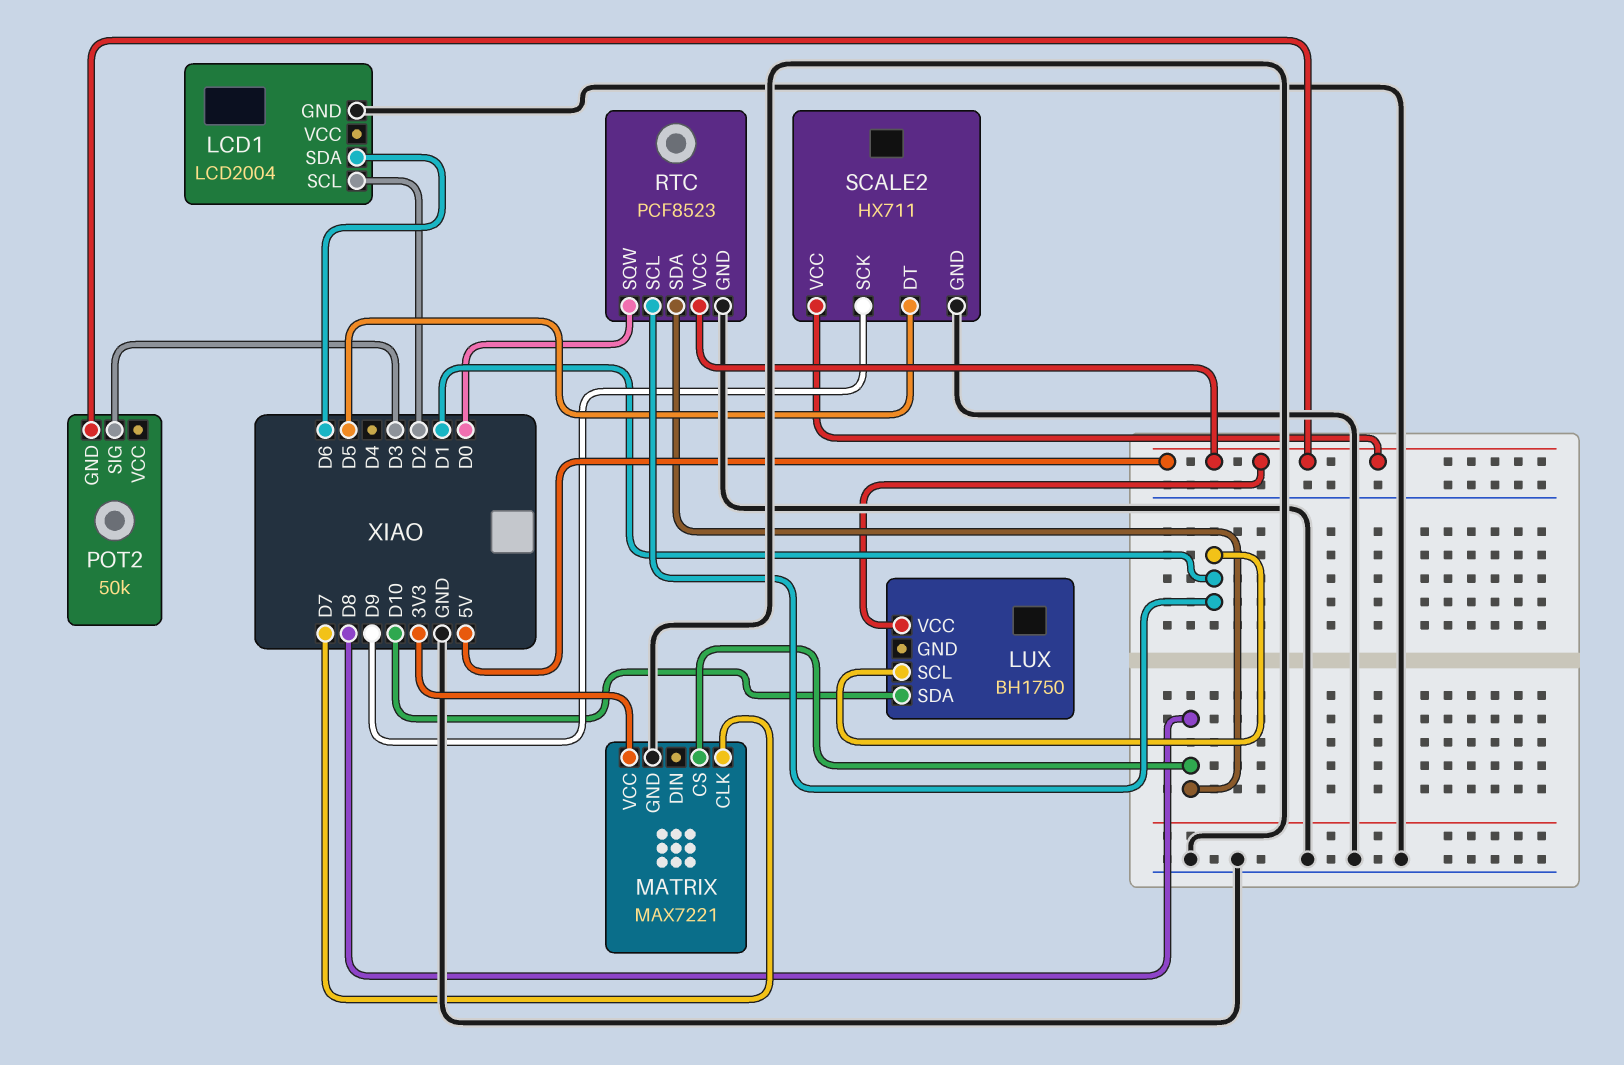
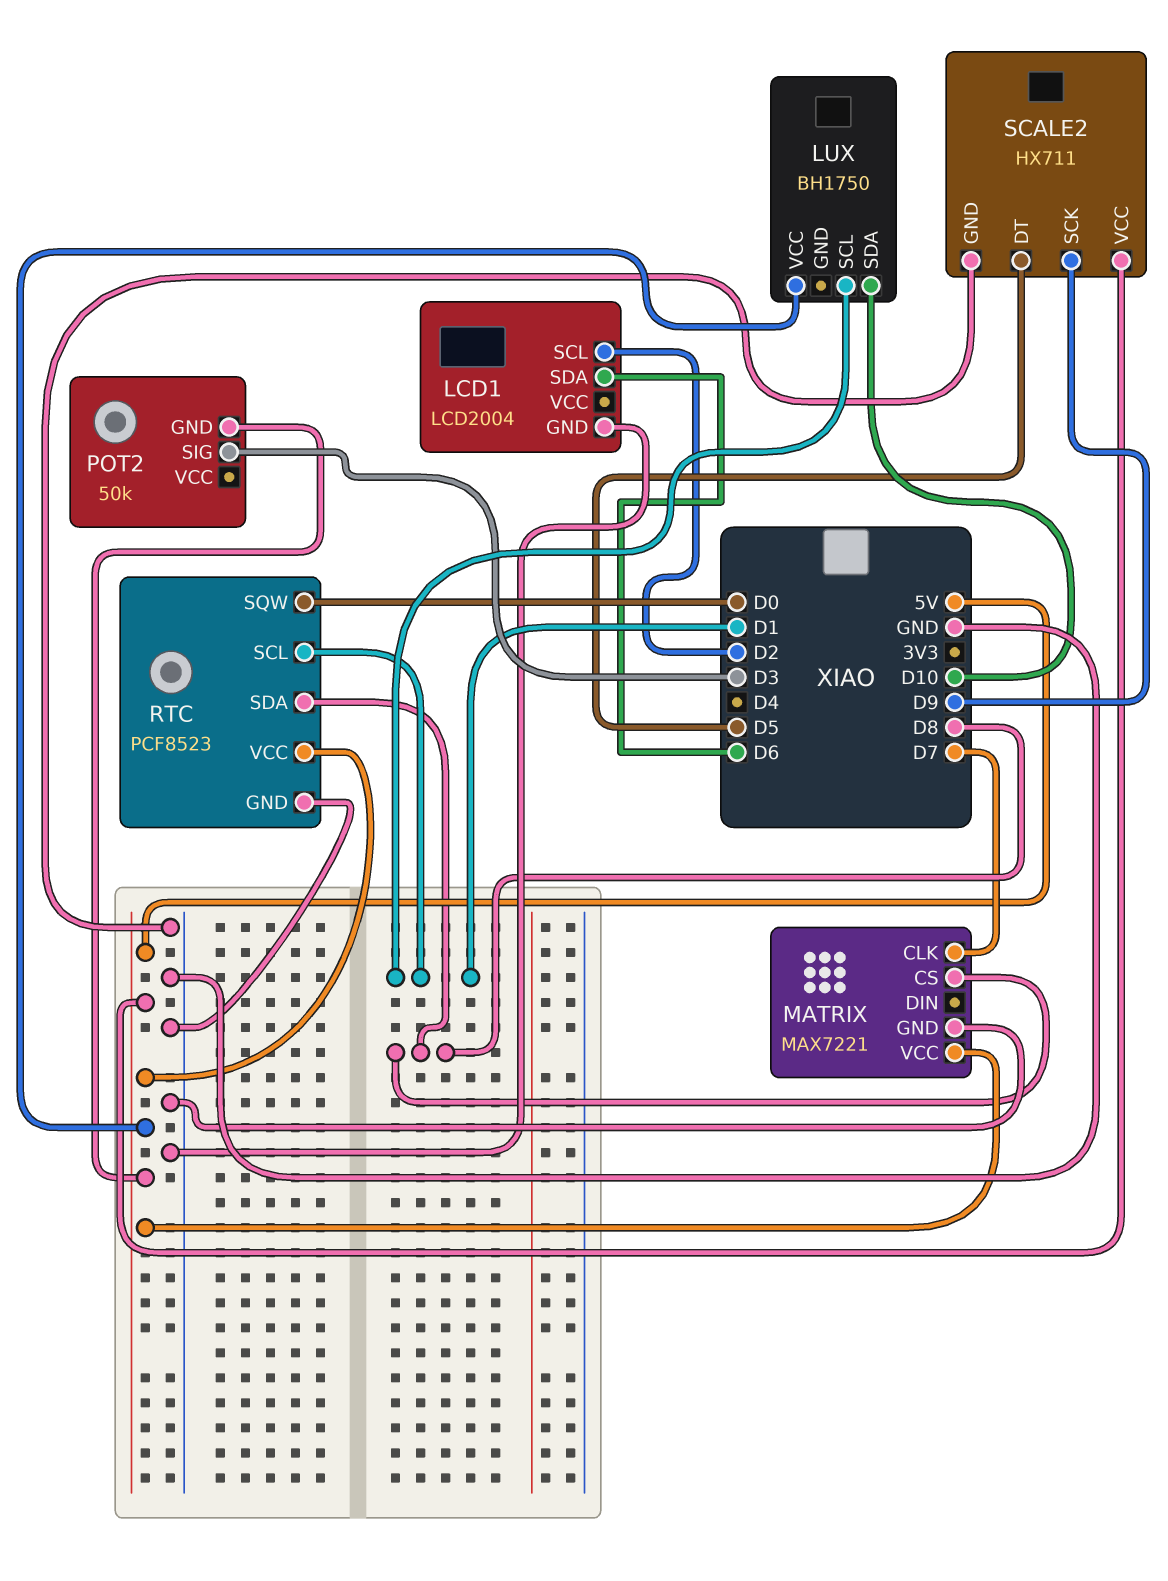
MATRIX pin VCC: 3V3 -> 5V

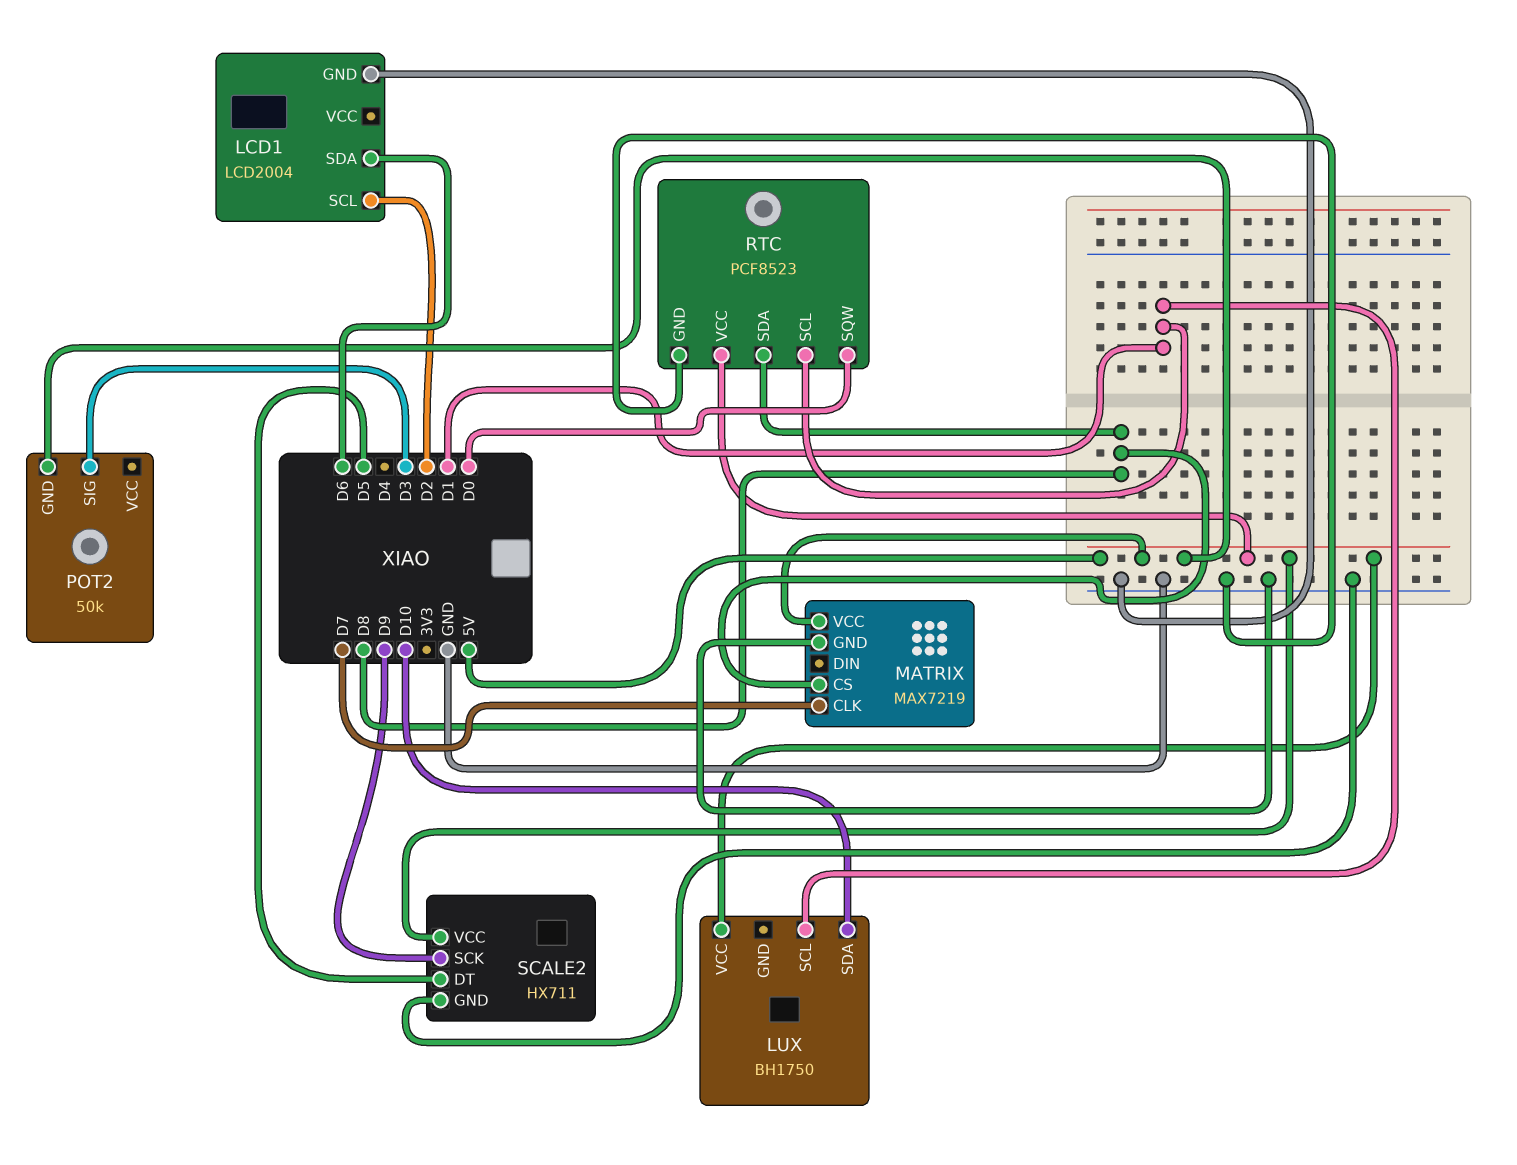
MATRIX: MAX7221 -> MAX7219

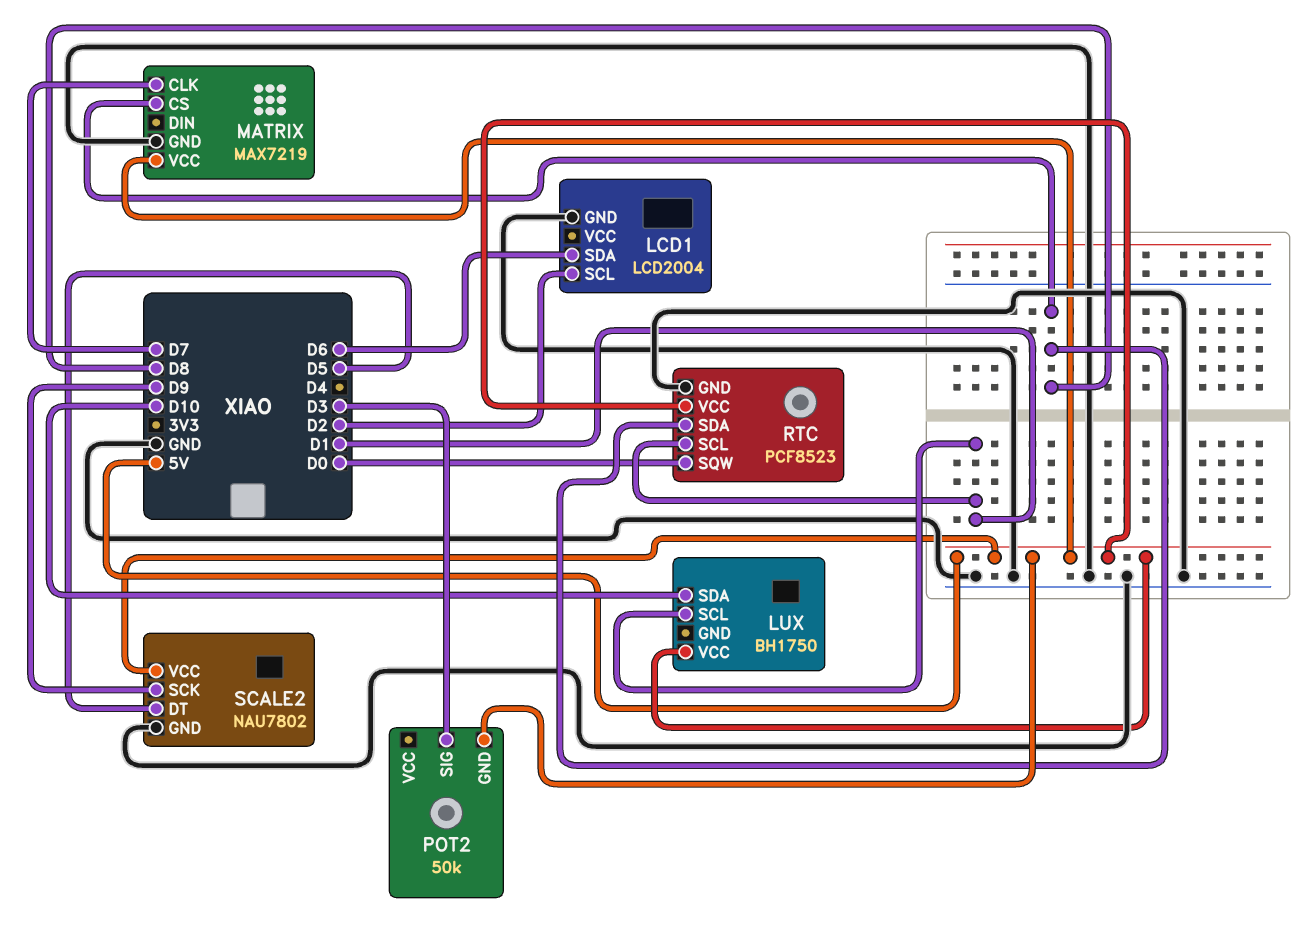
SCALE2: HX711 -> NAU7802

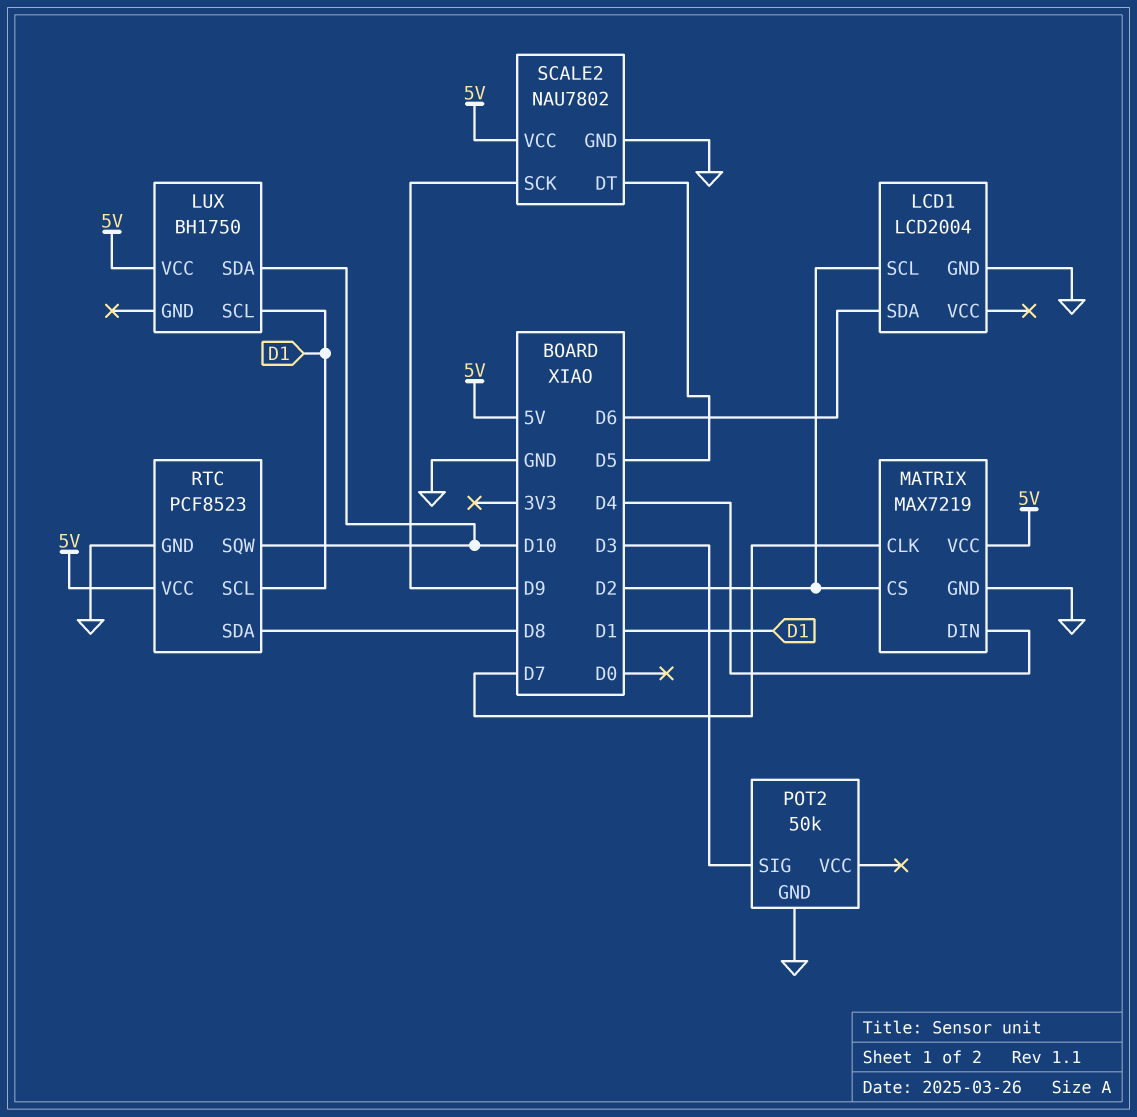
MATRIX pin CS: D8 -> D2
MATRIX pin DIN: none -> D4
POT2 pin GND: 5V -> GND
RTC pin SQW: D0 -> D10

